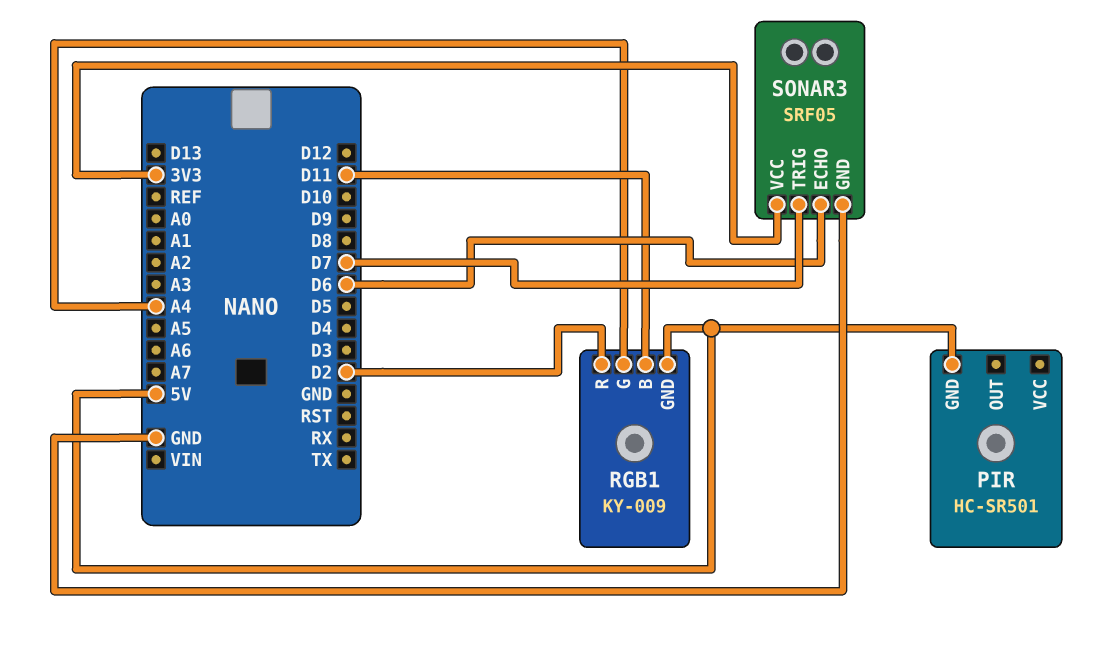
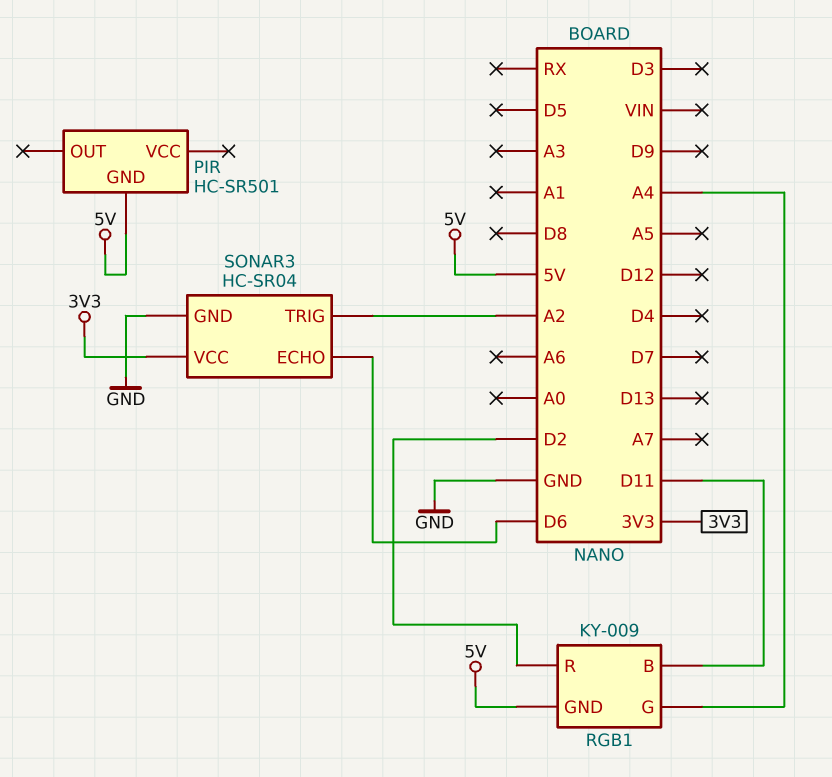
SONAR3: SRF05 -> HC-SR04
SONAR3 pin TRIG: D7 -> A2

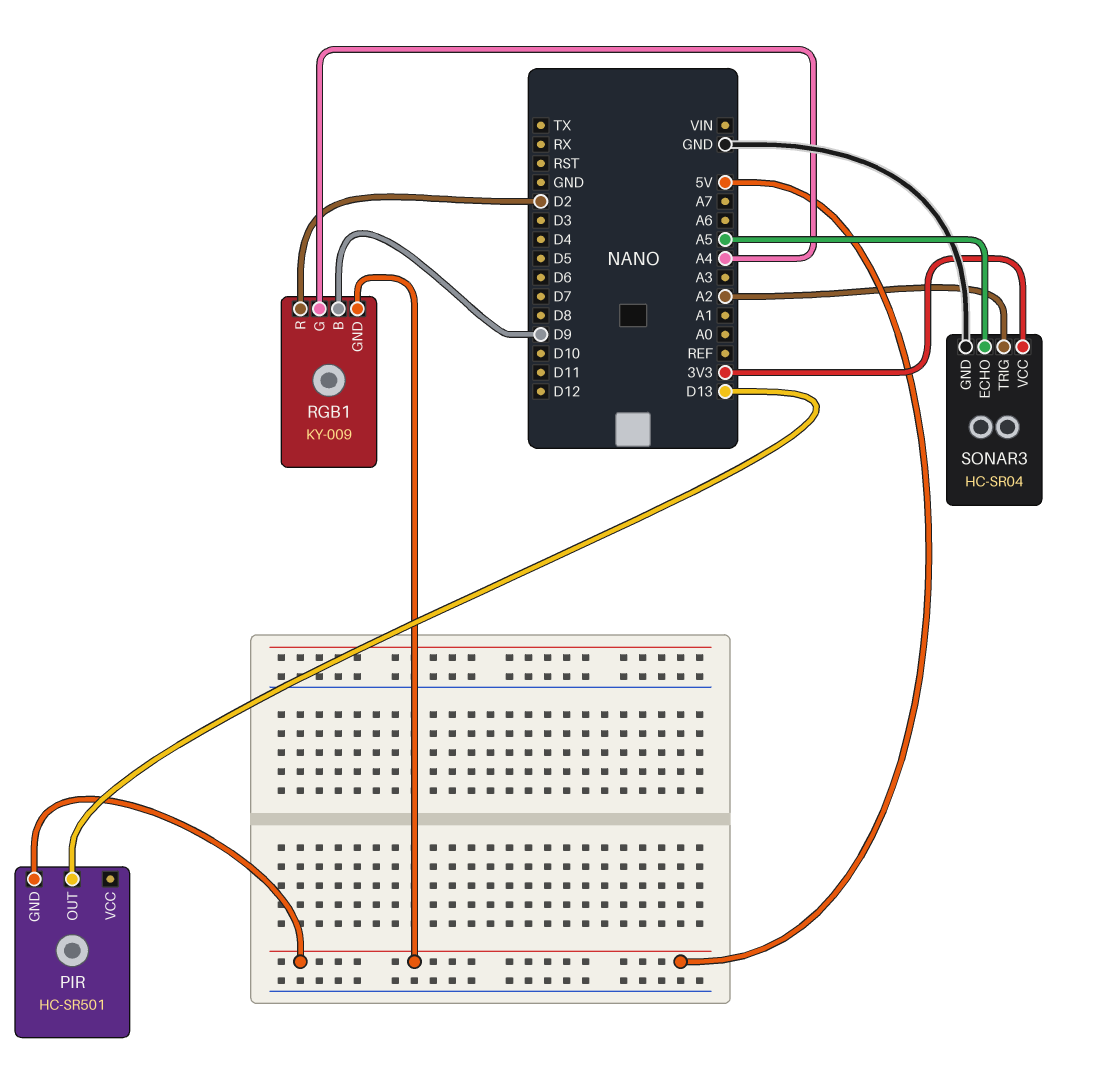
PIR pin OUT: none -> D13
RGB1 pin B: D11 -> D9
SONAR3 pin ECHO: D6 -> A5

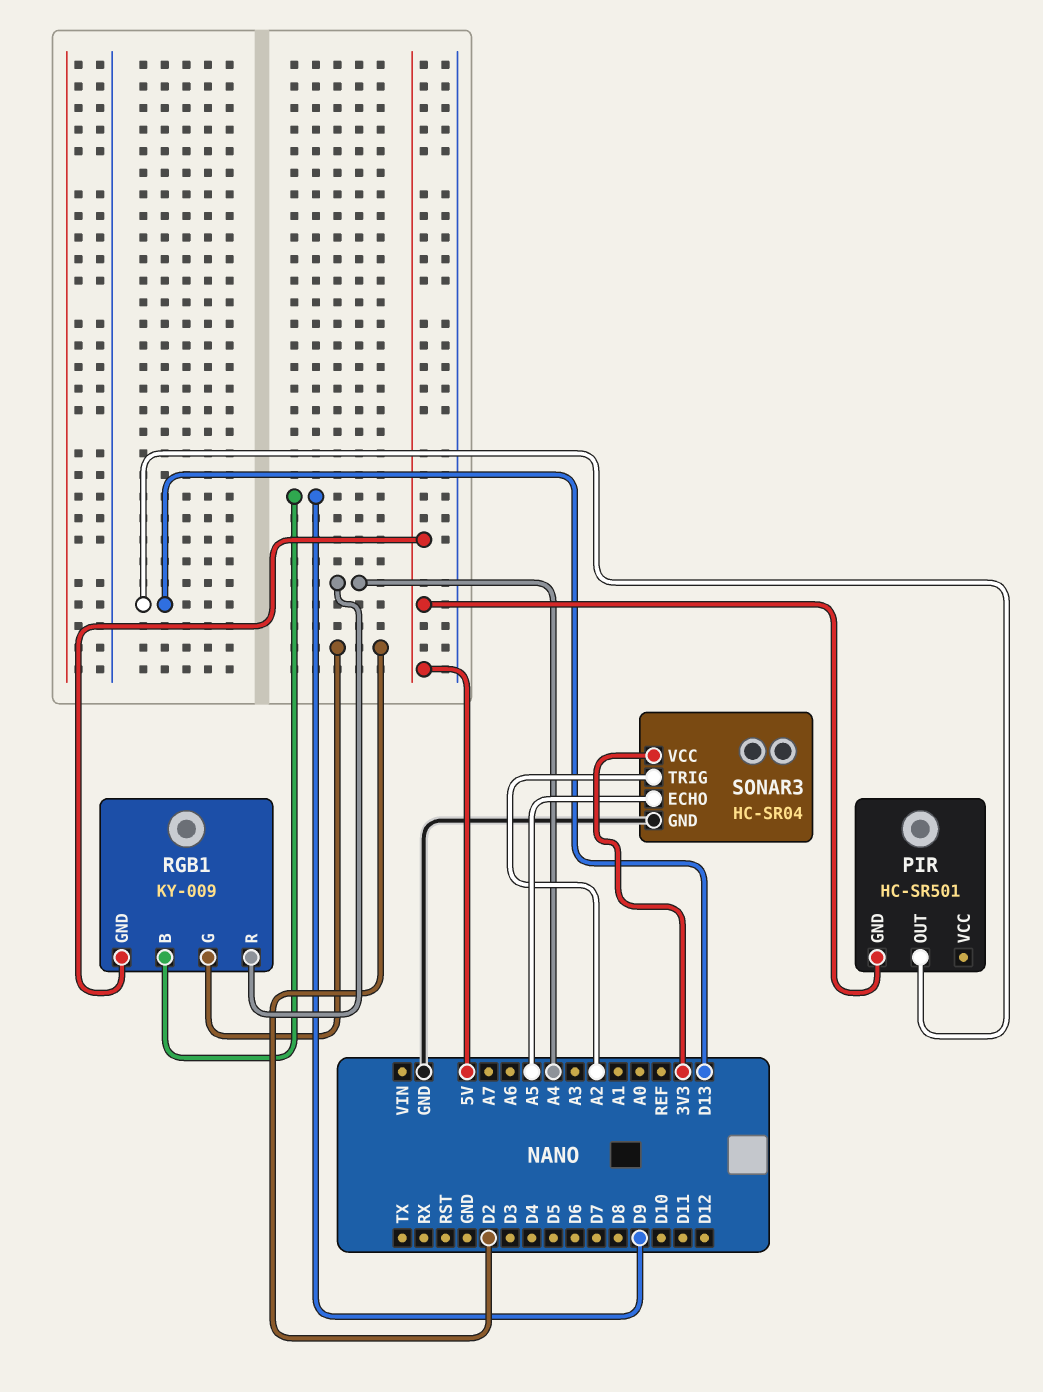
RGB1 pin G: A4 -> D2
RGB1 pin R: D2 -> A4

